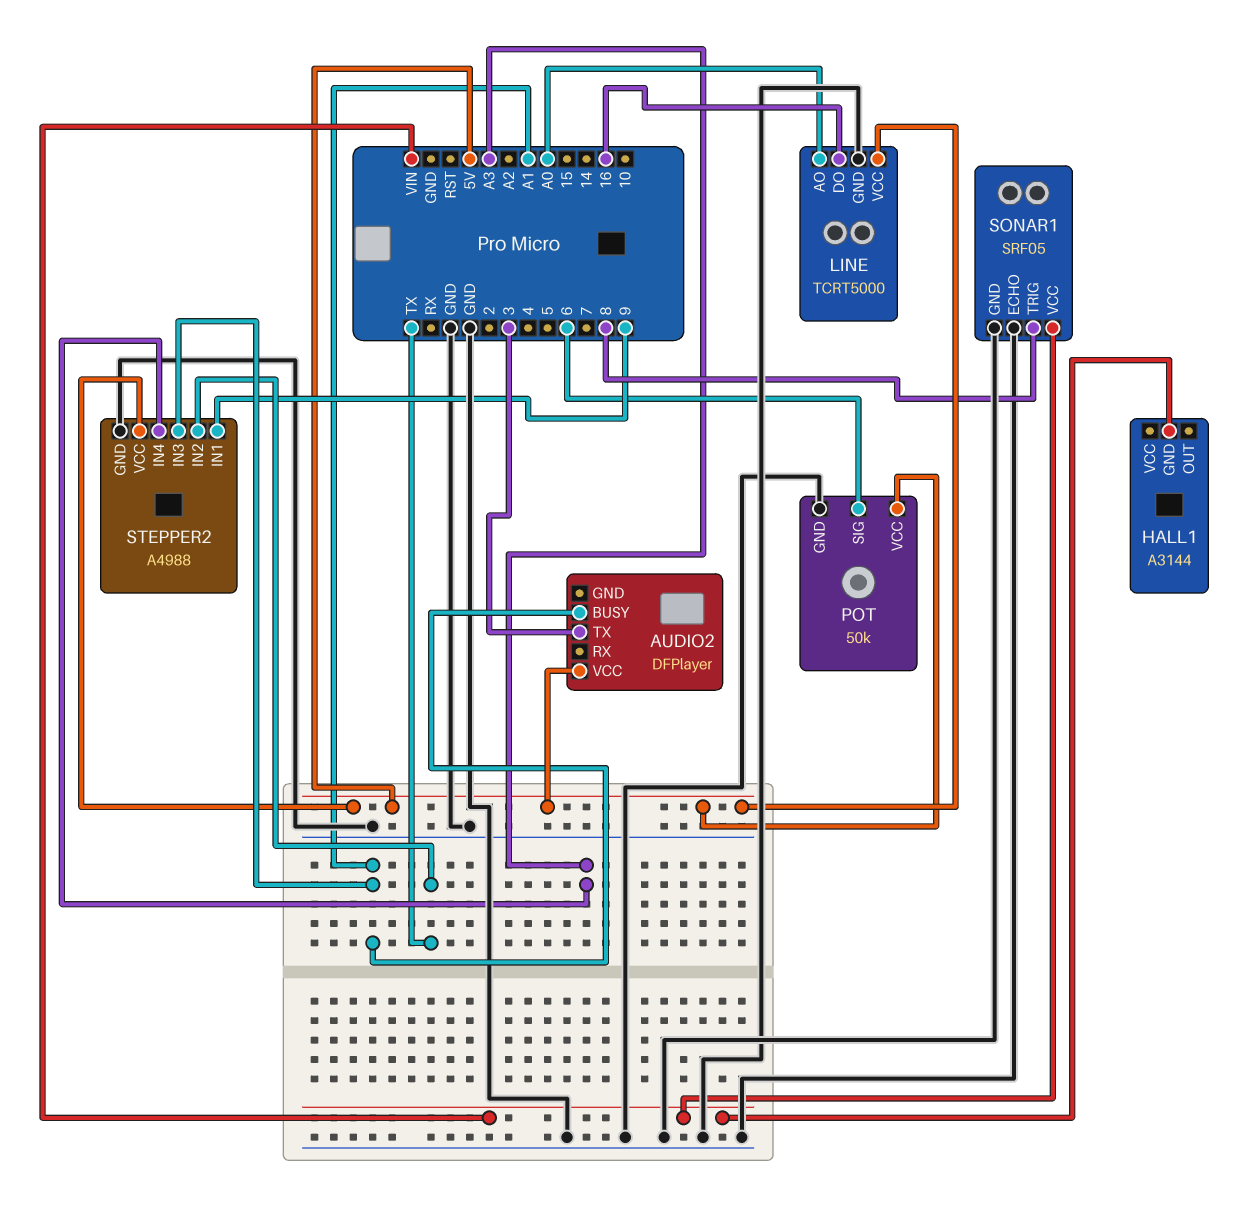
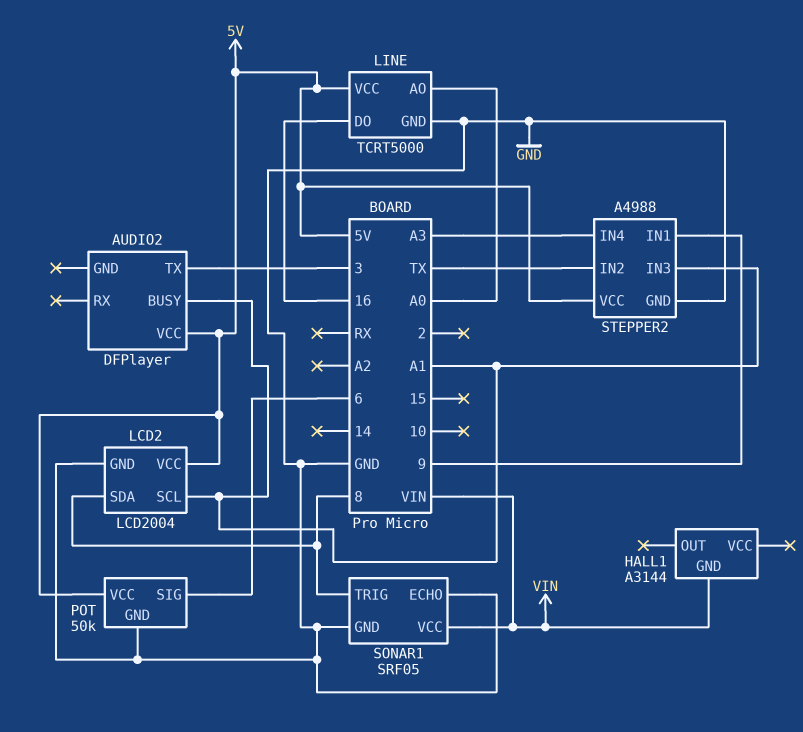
LCD2: none -> LCD2004
LCD2 pin GND: none -> GND
LCD2 pin SCL: none -> A1
LCD2 pin SDA: none -> 8
LCD2 pin VCC: none -> 5V

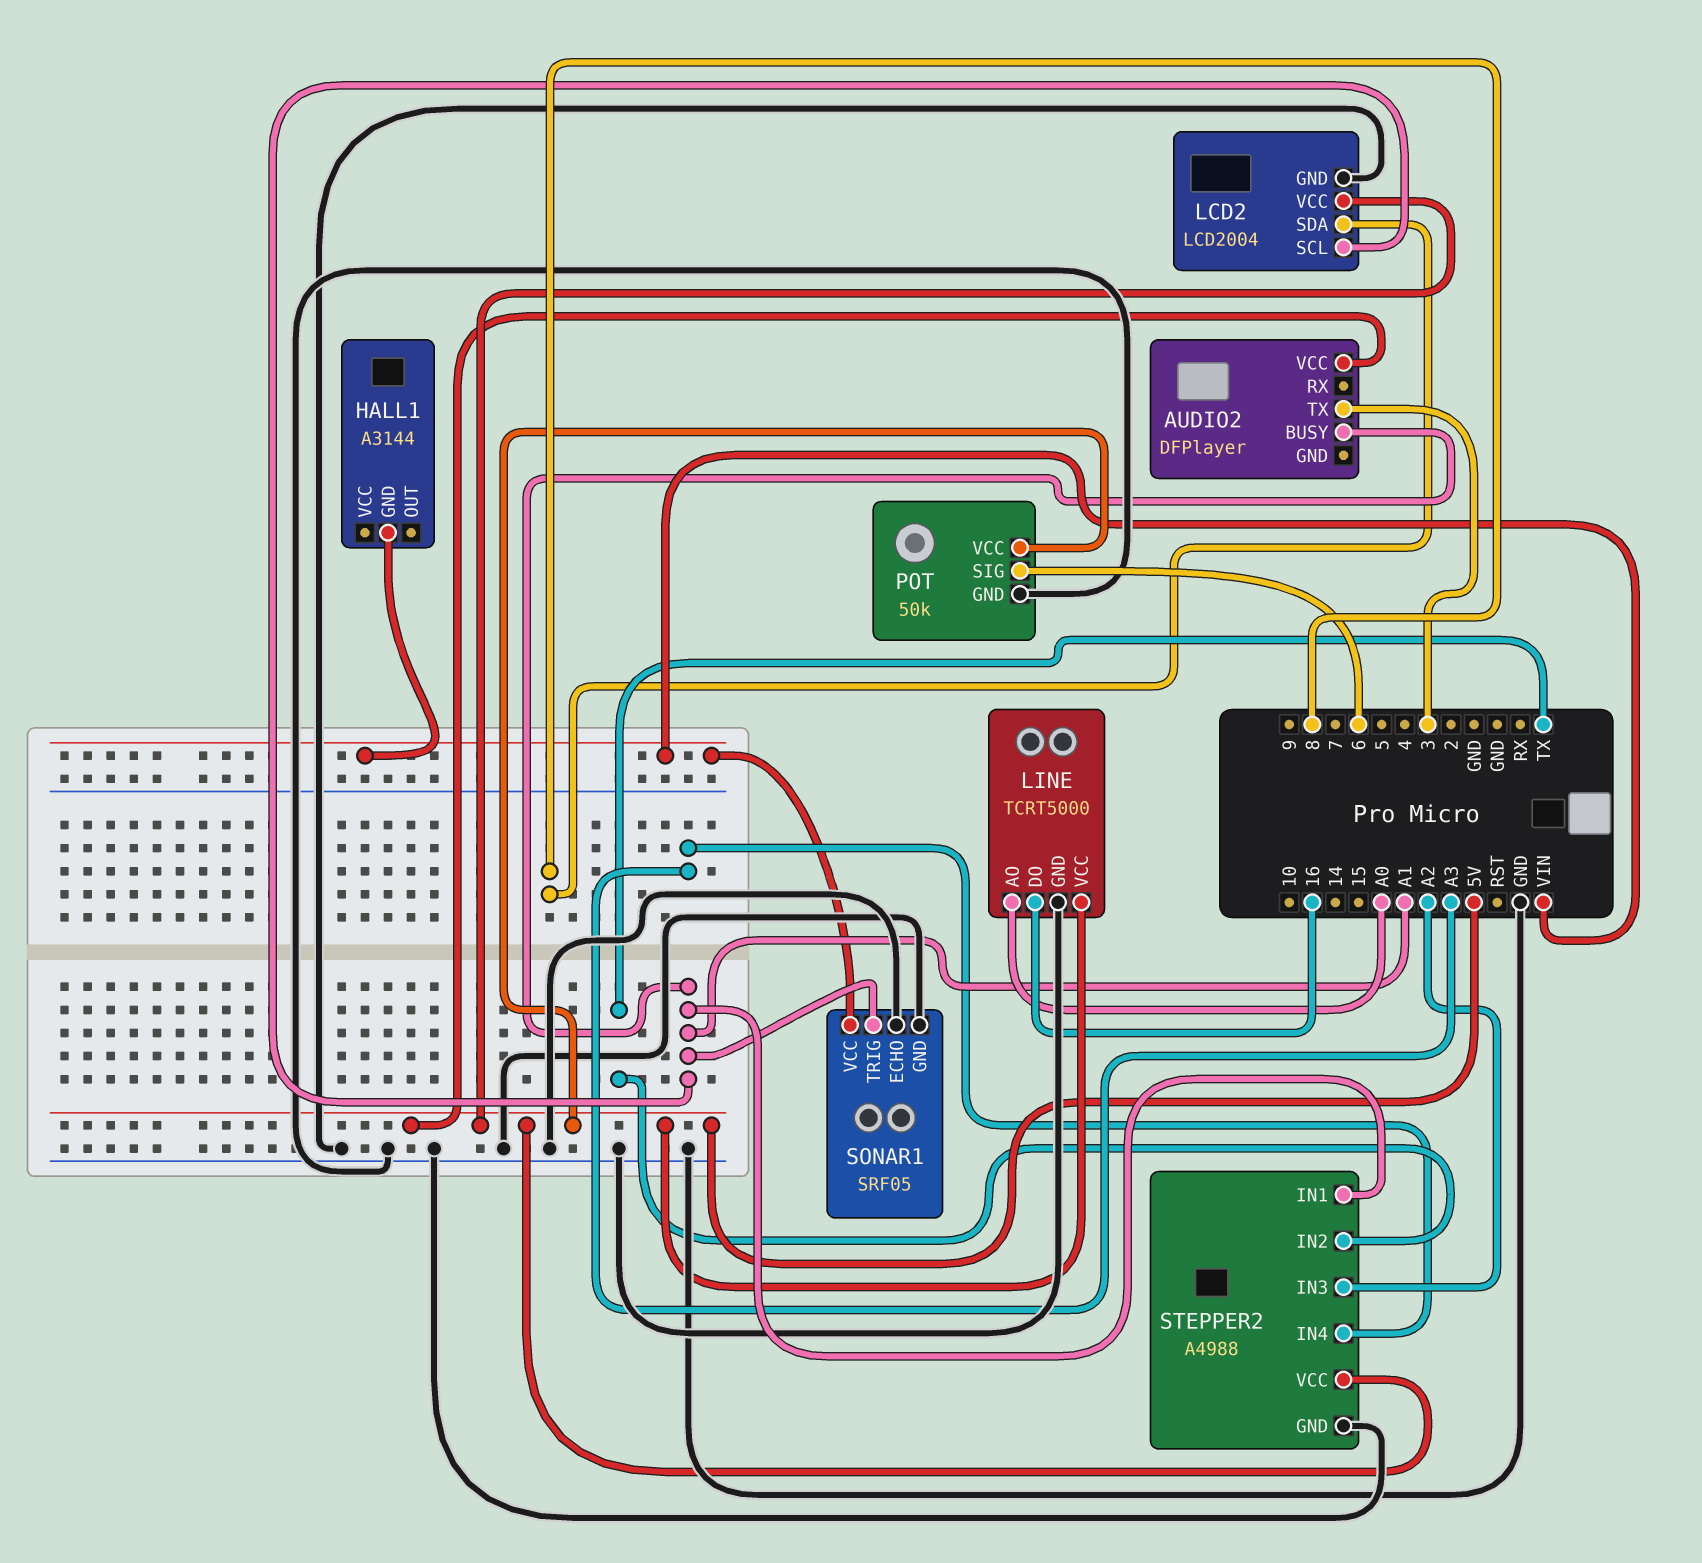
SONAR1 pin TRIG: 8 -> A1
STEPPER2 pin IN1: 9 -> A1
STEPPER2 pin IN3: A1 -> A2

